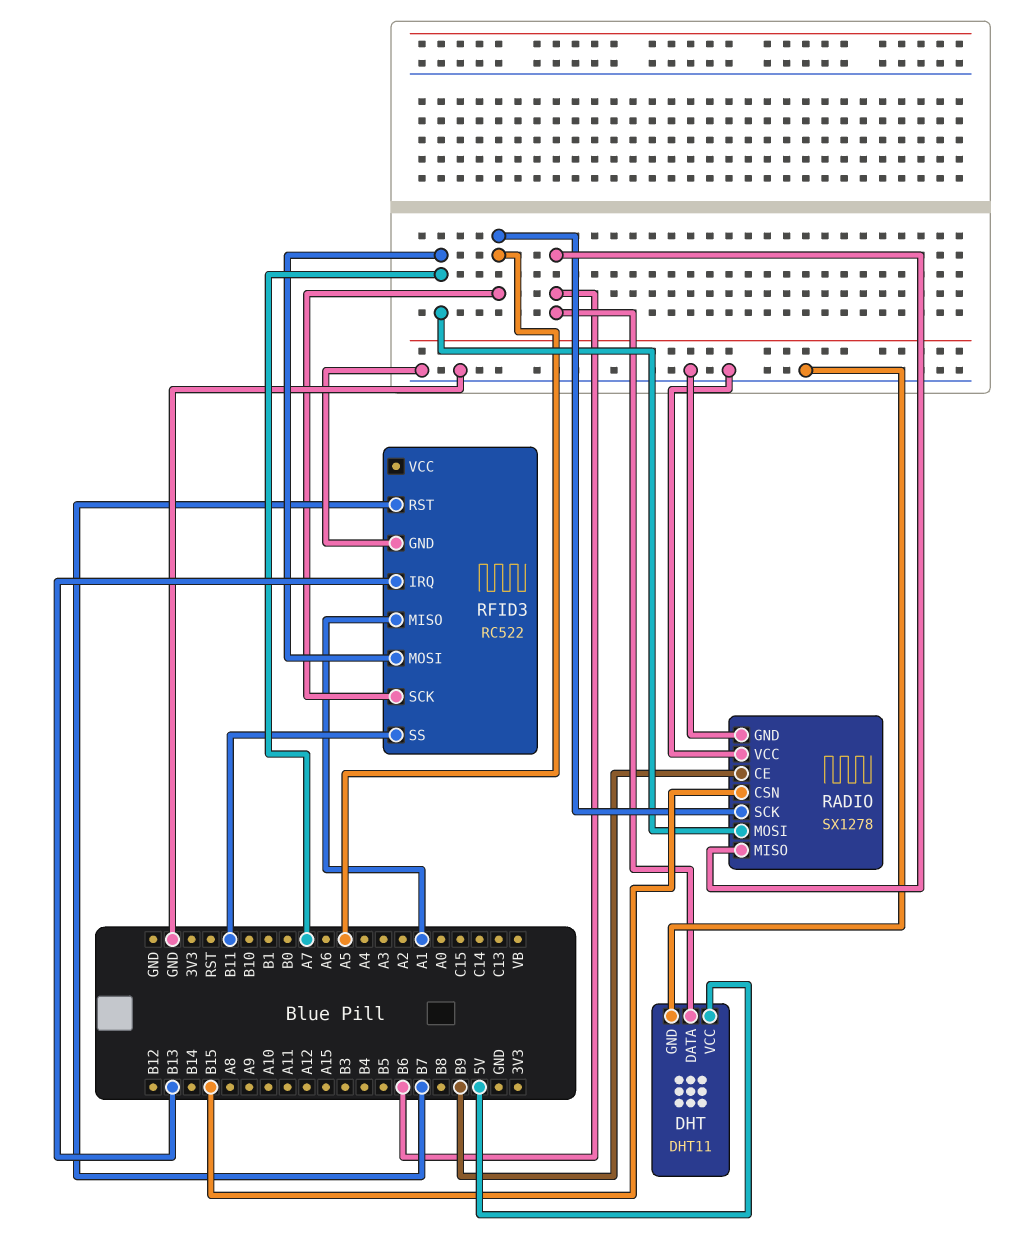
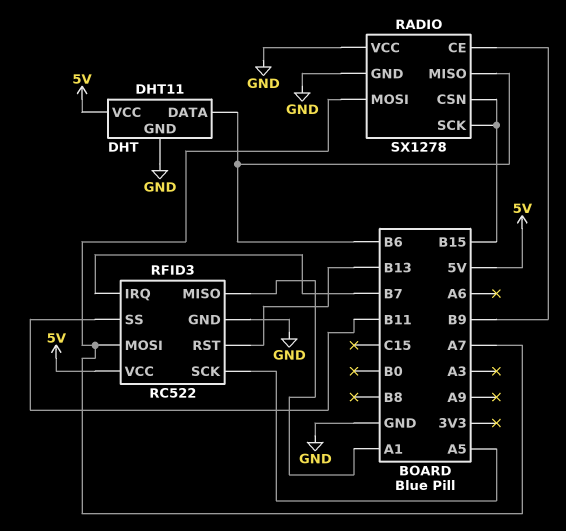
RADIO pin SCK: A5 -> B15
RFID3 pin IRQ: B13 -> B7
RFID3 pin RST: B7 -> B13
RFID3 pin VCC: none -> 5V

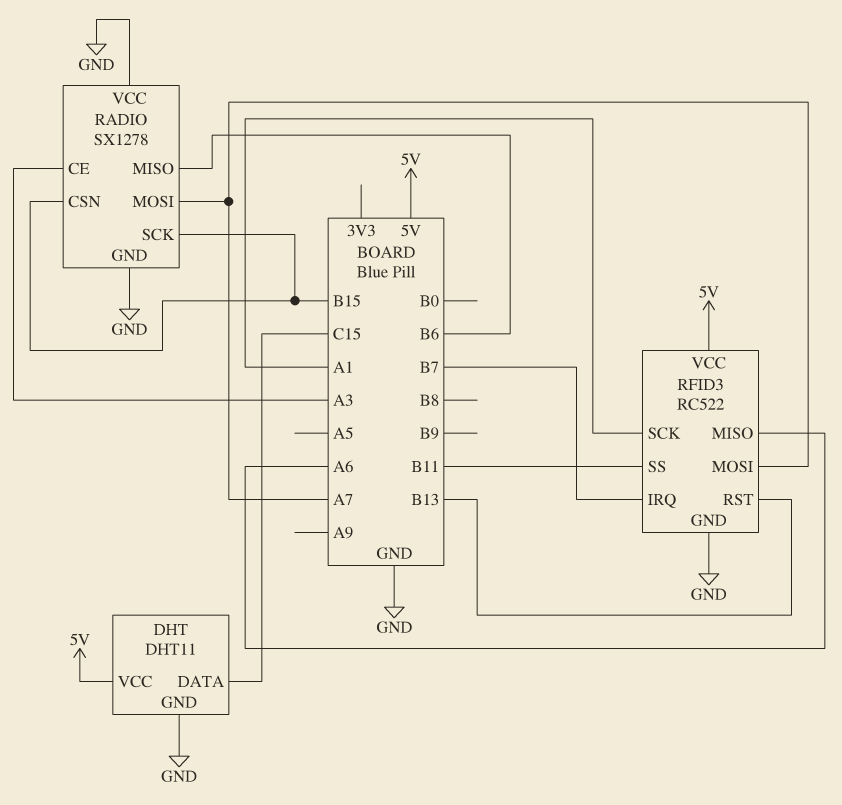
DHT pin DATA: B6 -> C15
RADIO pin CE: B9 -> A3
RFID3 pin MISO: A1 -> A6
RFID3 pin SCK: A5 -> A1

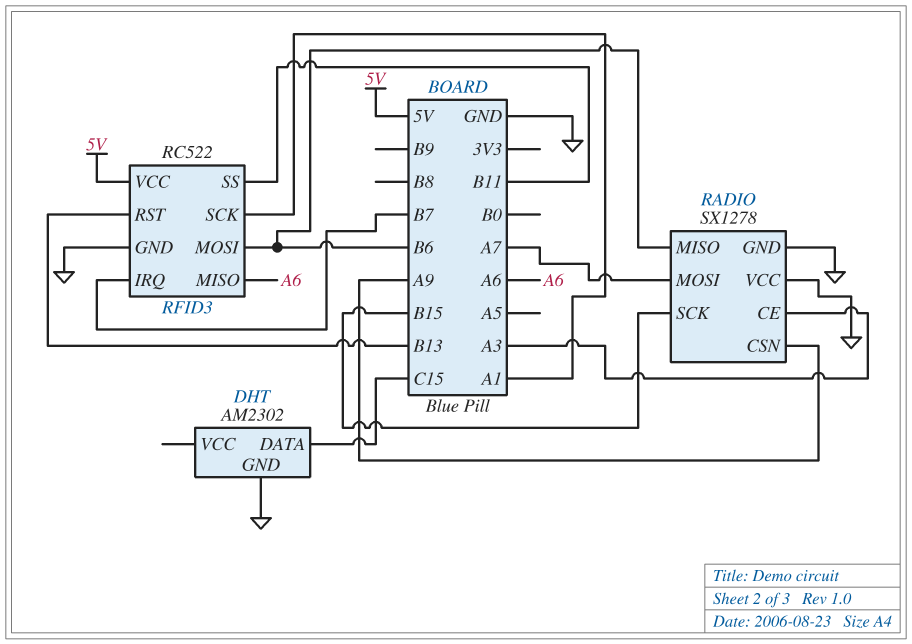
DHT: DHT11 -> AM2302
DHT pin VCC: 5V -> none
RADIO pin CSN: B15 -> A9
RFID3 pin MOSI: A7 -> B6

